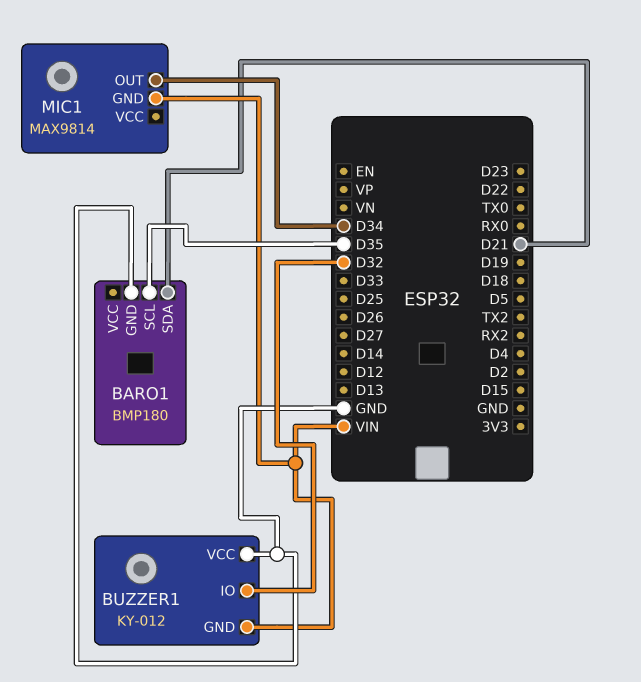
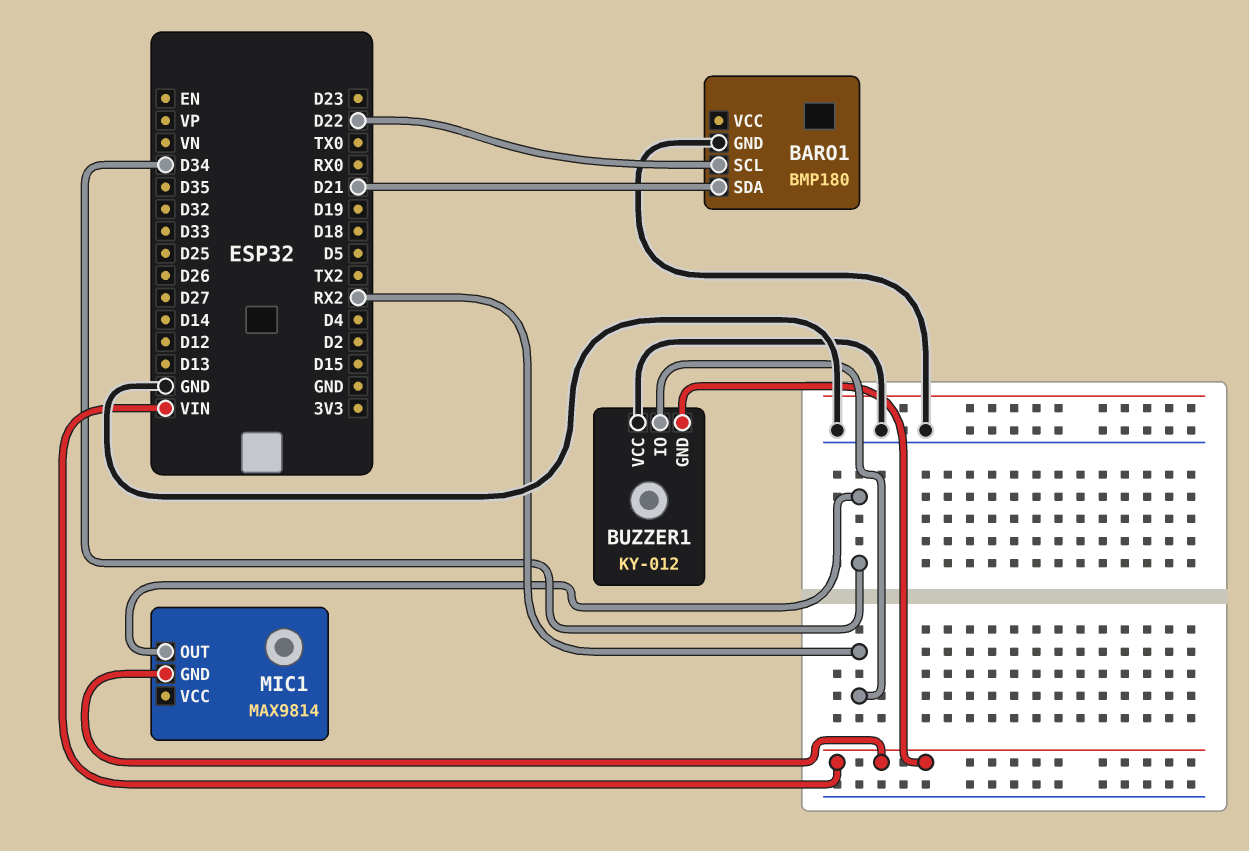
BARO1 pin SCL: D35 -> D22
BUZZER1 pin IO: D32 -> RX2

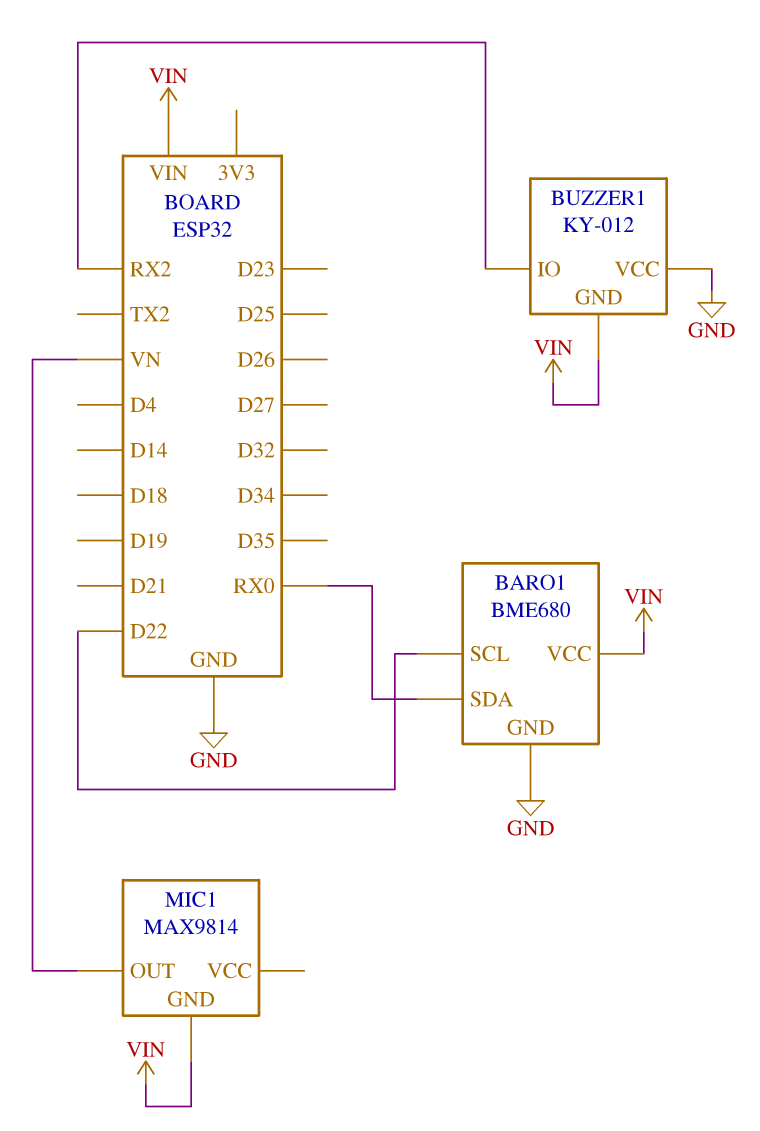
BARO1: BMP180 -> BME680
BARO1 pin SDA: D21 -> RX0
BARO1 pin VCC: none -> VIN
MIC1 pin OUT: D34 -> VN

